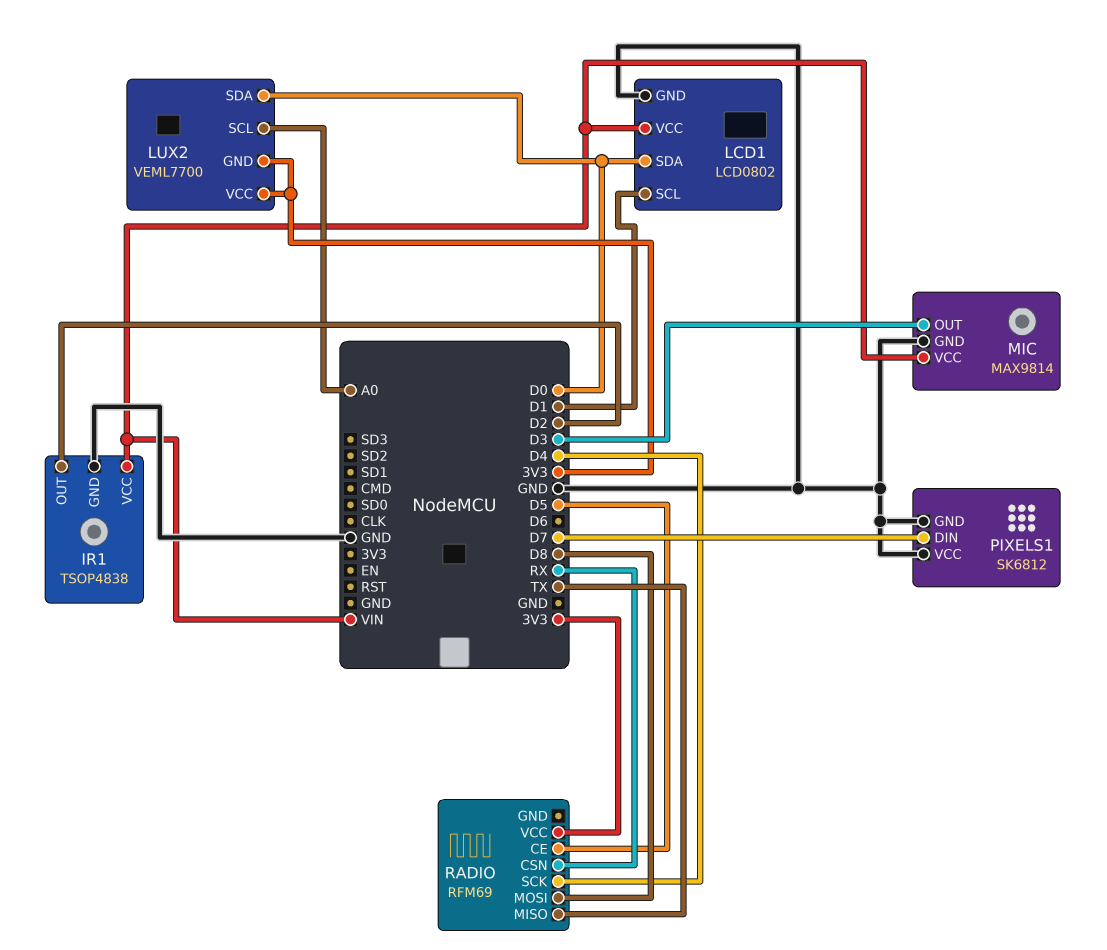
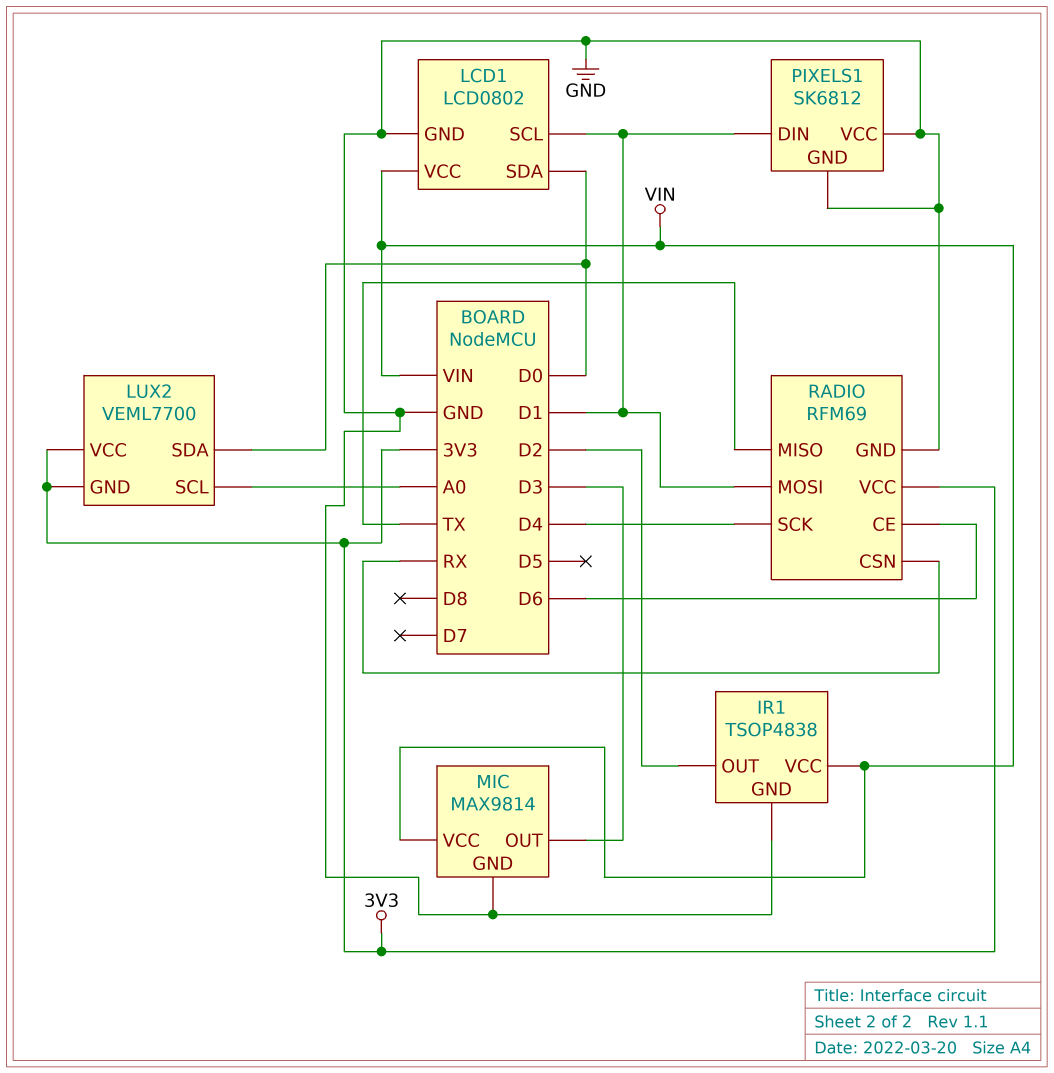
PIXELS1 pin DIN: D7 -> D1
RADIO pin CE: D5 -> D6
RADIO pin GND: none -> GND
RADIO pin MOSI: D8 -> D1

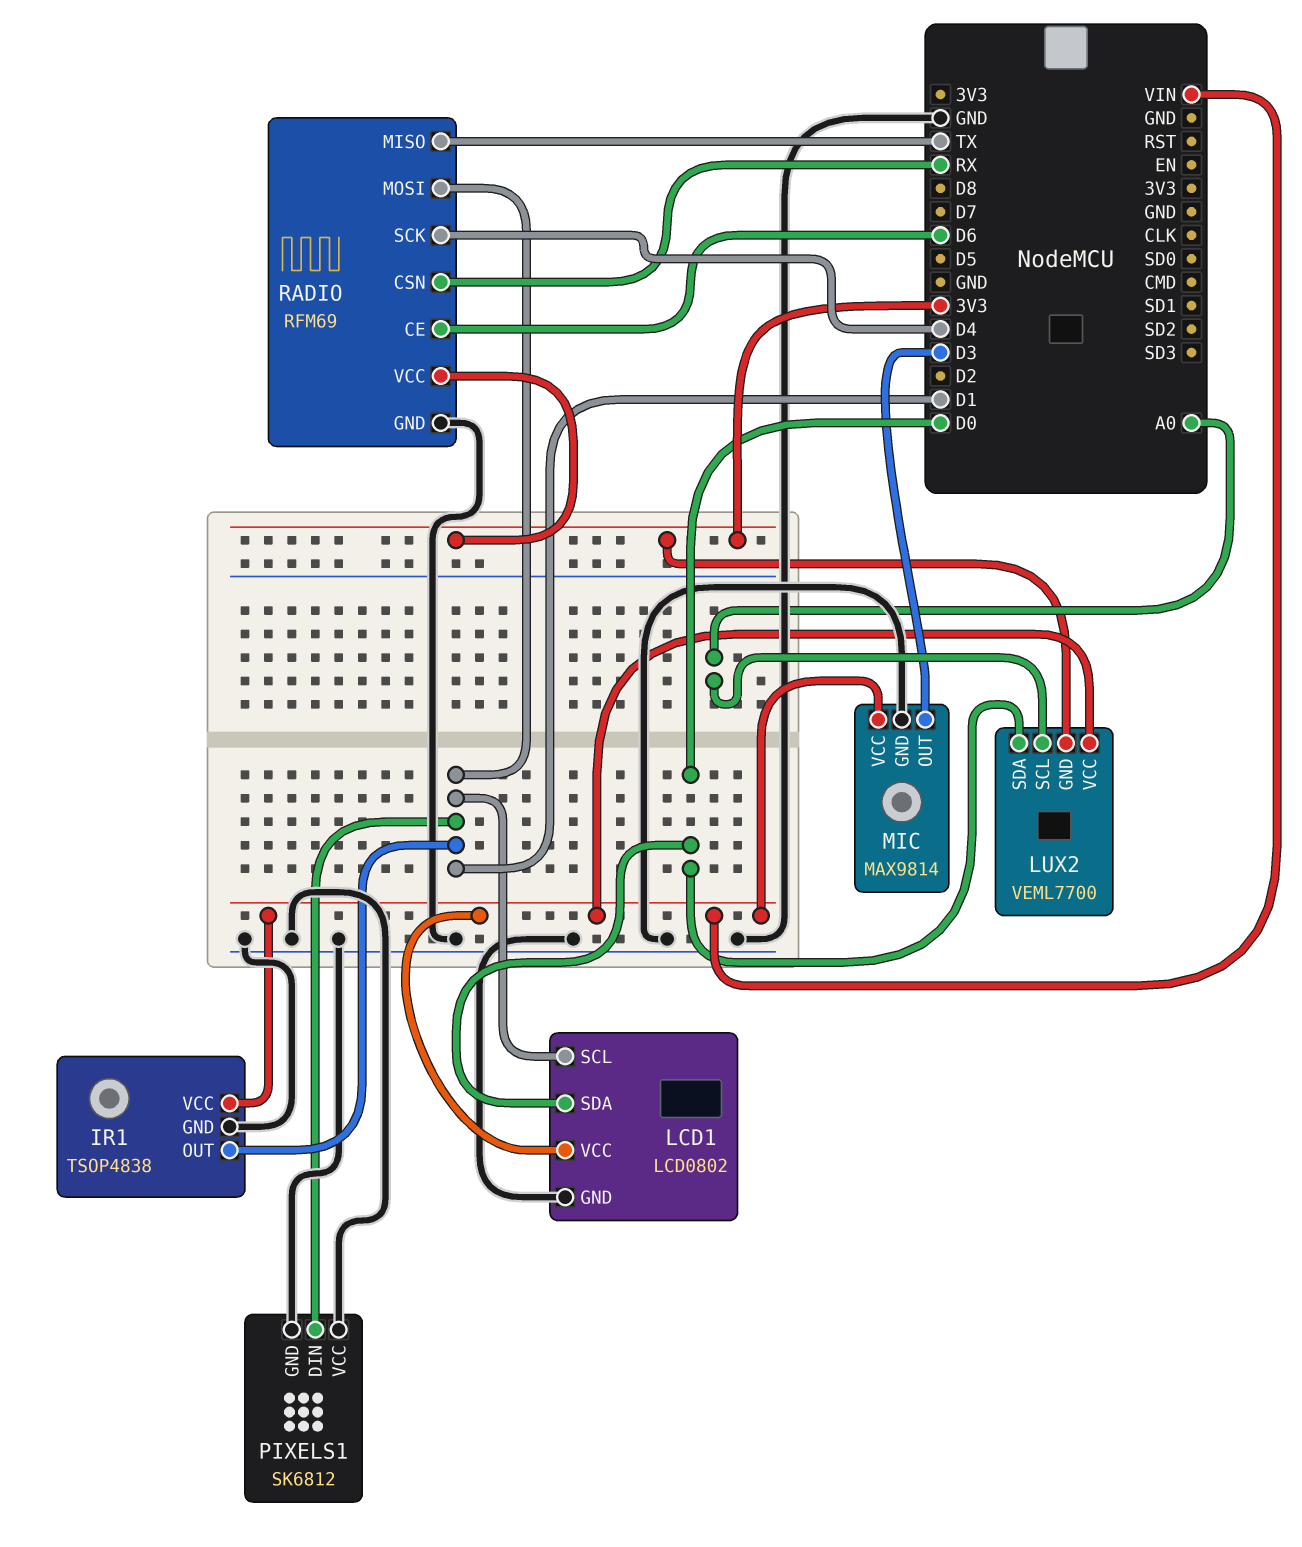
IR1 pin OUT: D2 -> D1
LUX2 pin VCC: 3V3 -> VIN

